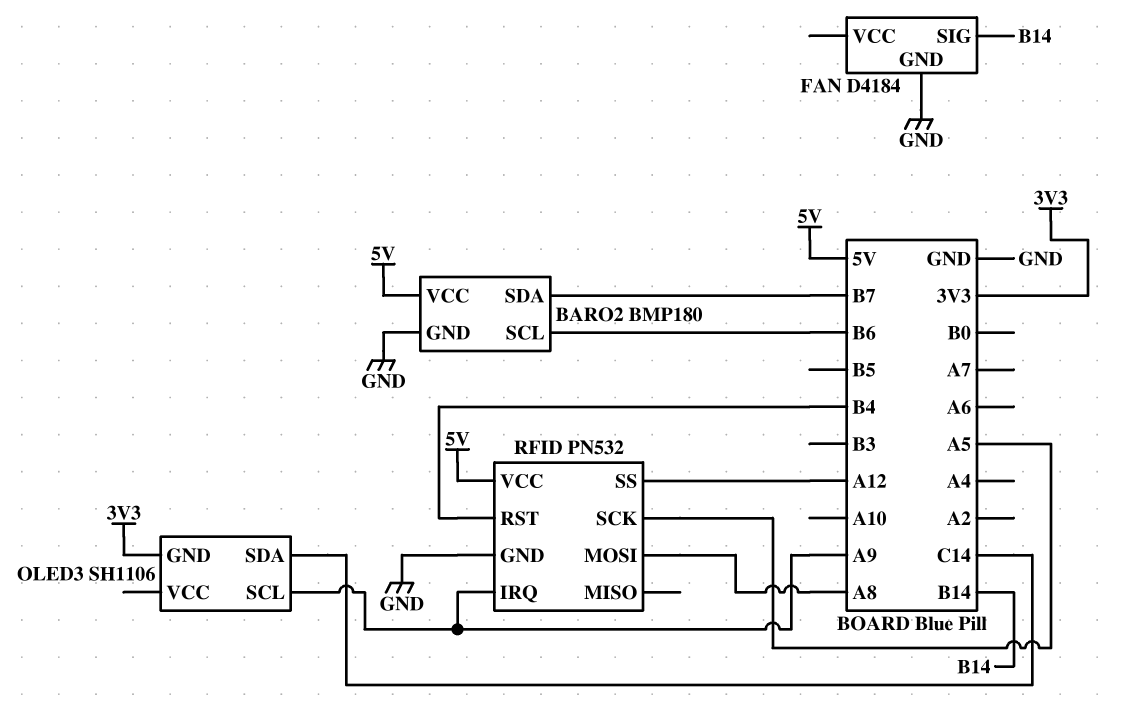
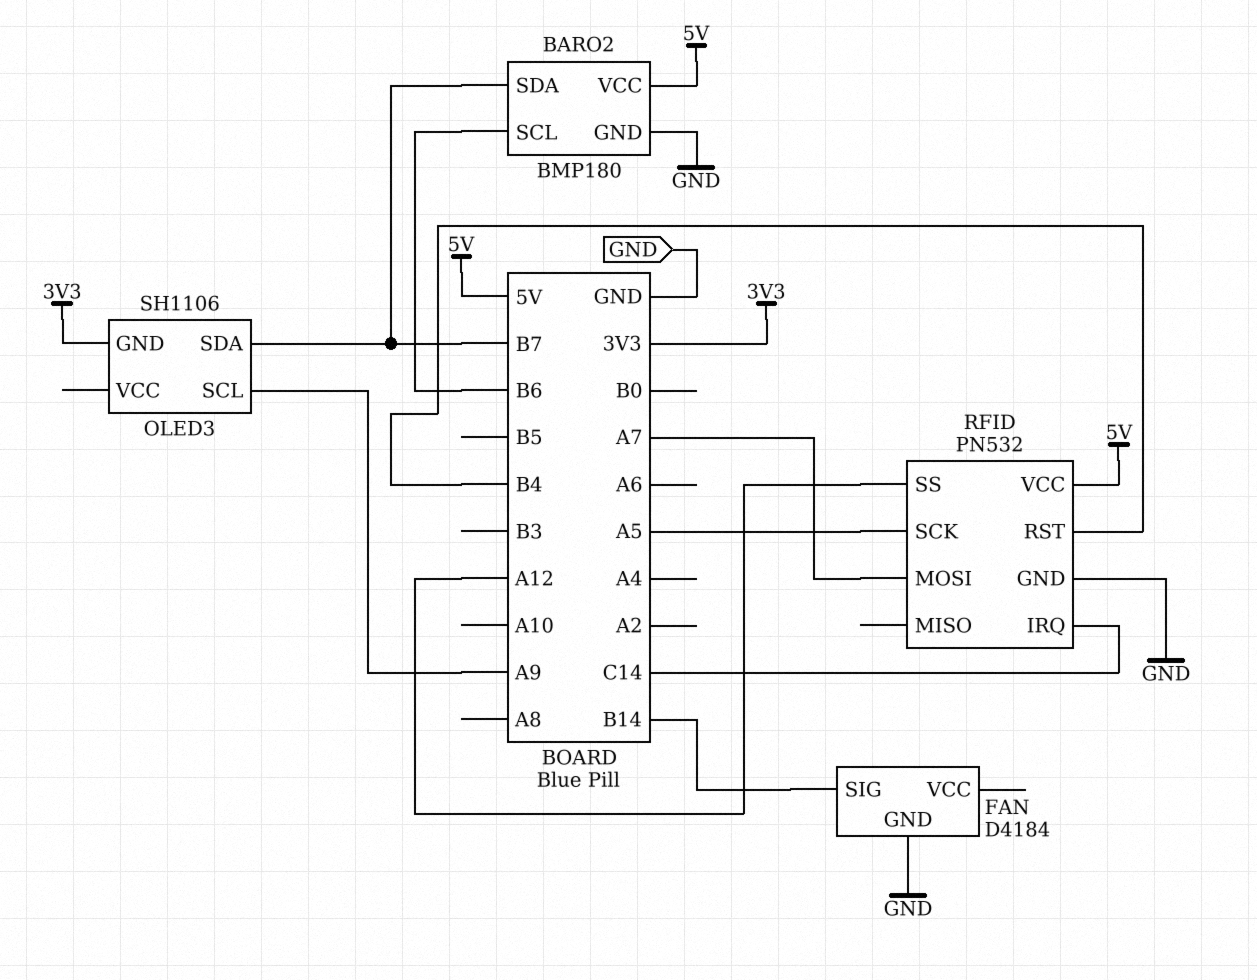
OLED3 pin SDA: C14 -> B7
RFID pin IRQ: A9 -> C14
RFID pin MOSI: A8 -> A7

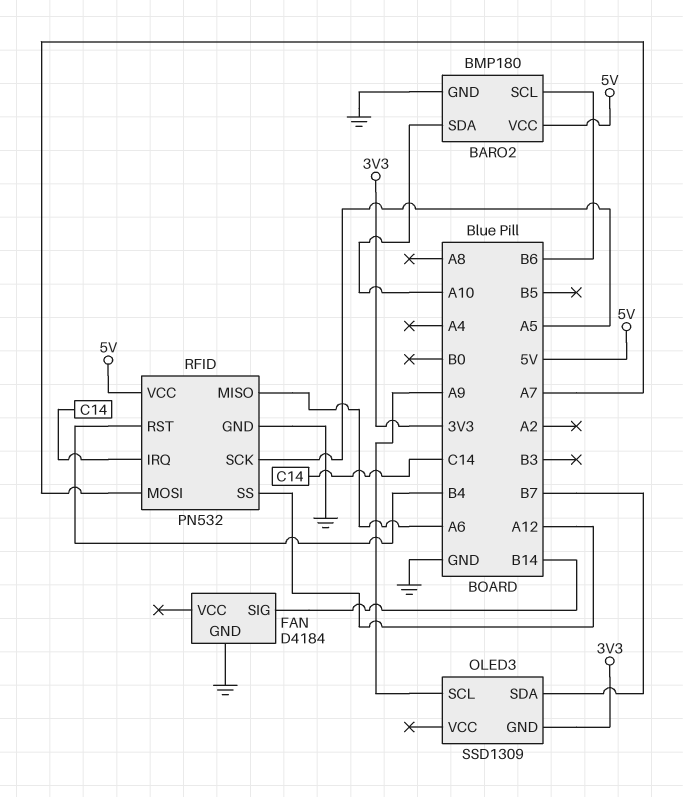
BARO2 pin SDA: B7 -> A10
OLED3: SH1106 -> SSD1309
RFID pin MISO: none -> A6

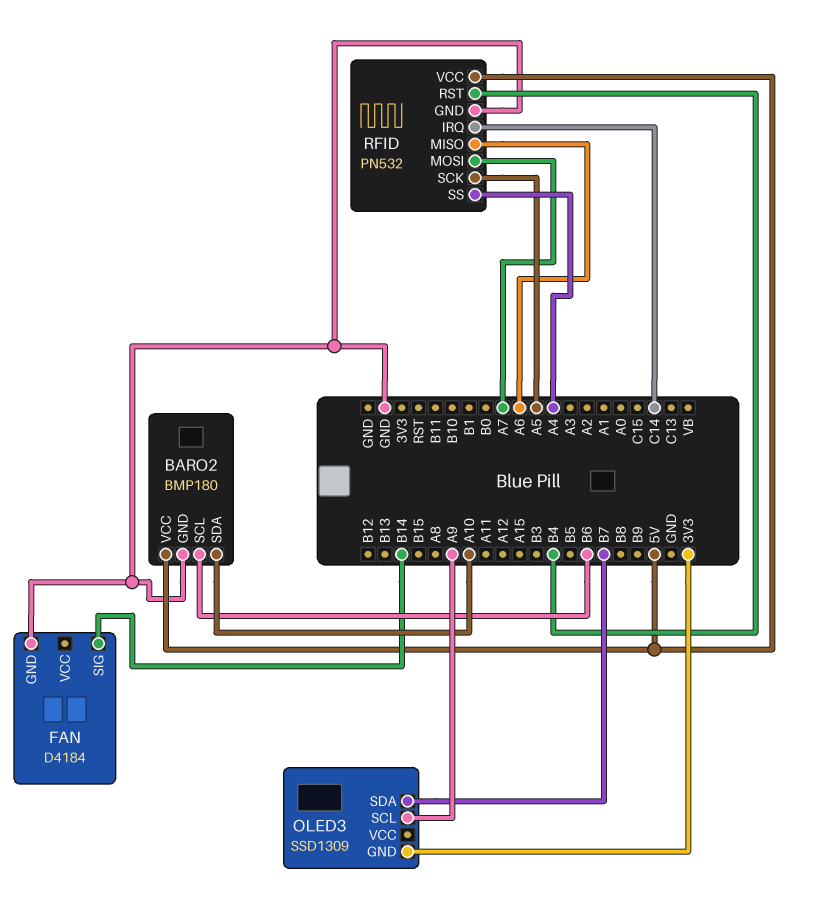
RFID pin SS: A12 -> A4

